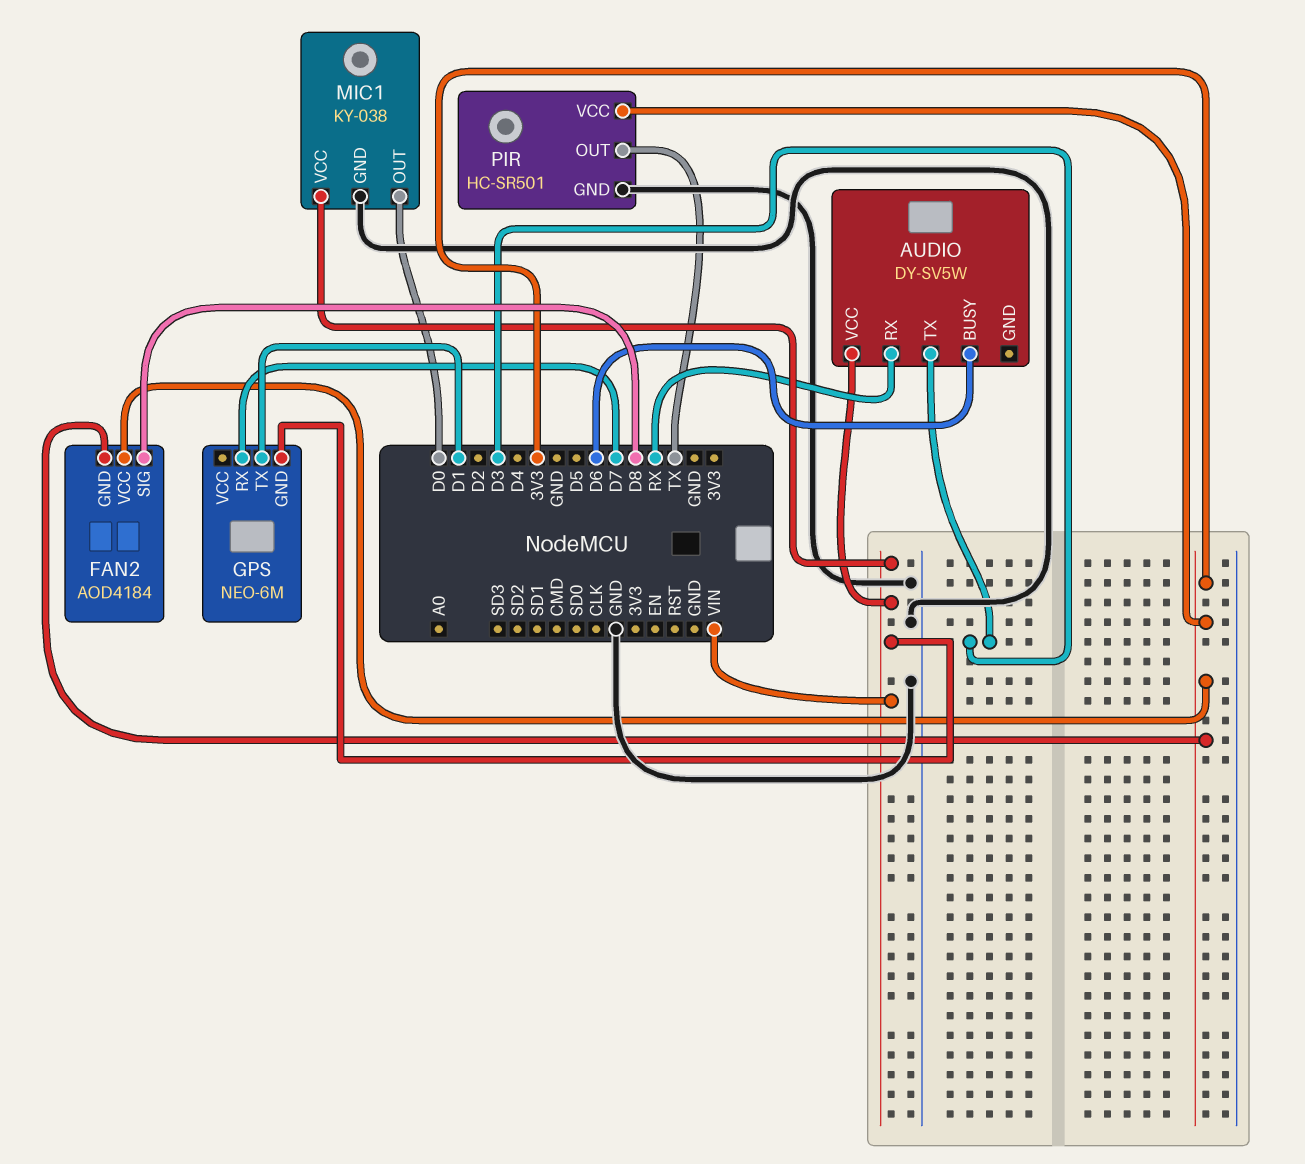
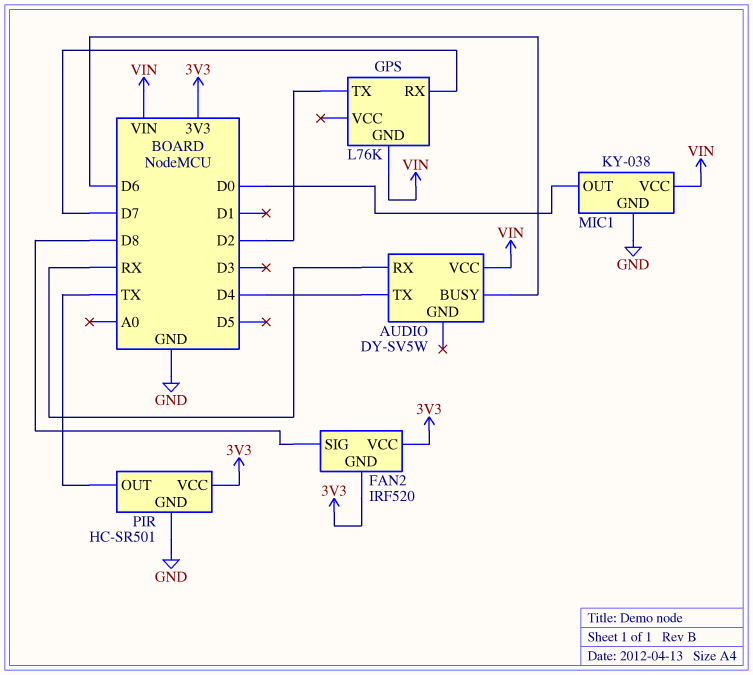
AUDIO pin TX: D3 -> D4
FAN2: AOD4184 -> IRF520
GPS: NEO-6M -> L76K
GPS pin TX: D1 -> D2

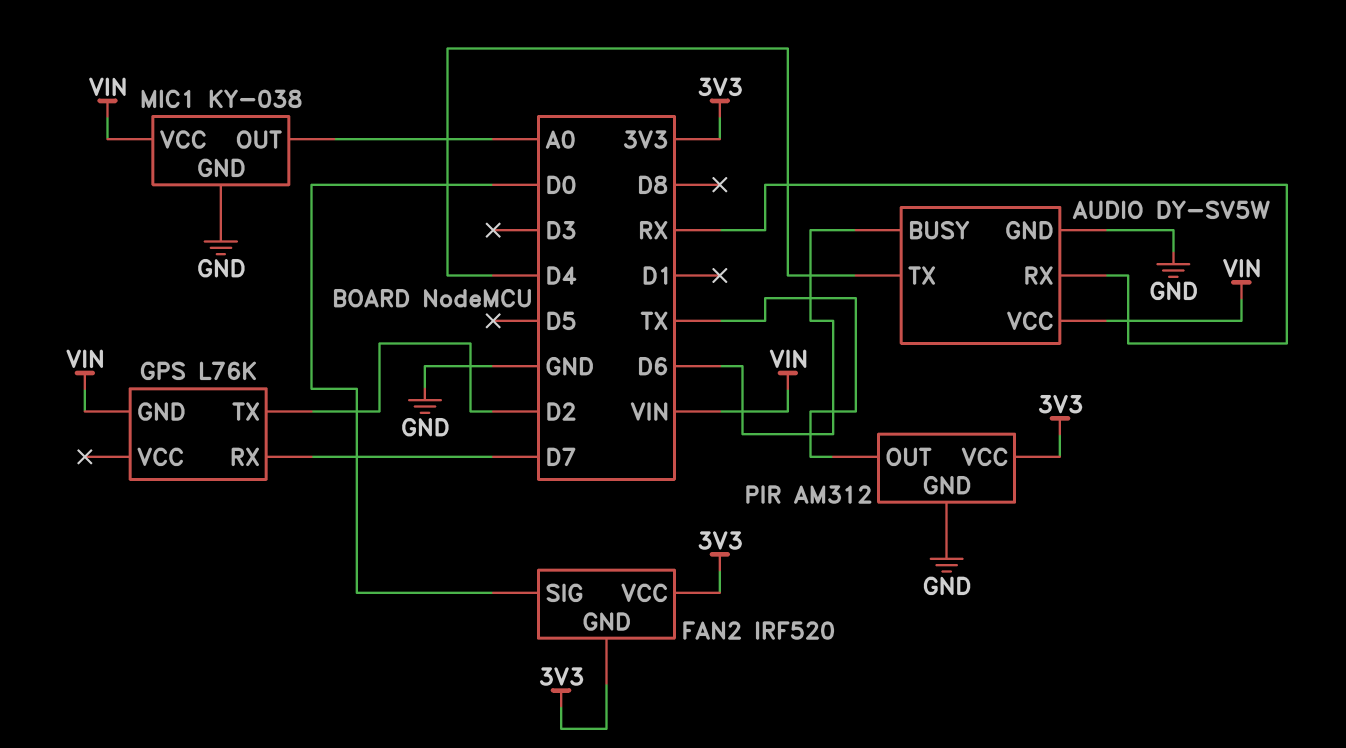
AUDIO pin GND: none -> GND
FAN2 pin SIG: D8 -> D0
MIC1 pin OUT: D0 -> A0
PIR: HC-SR501 -> AM312

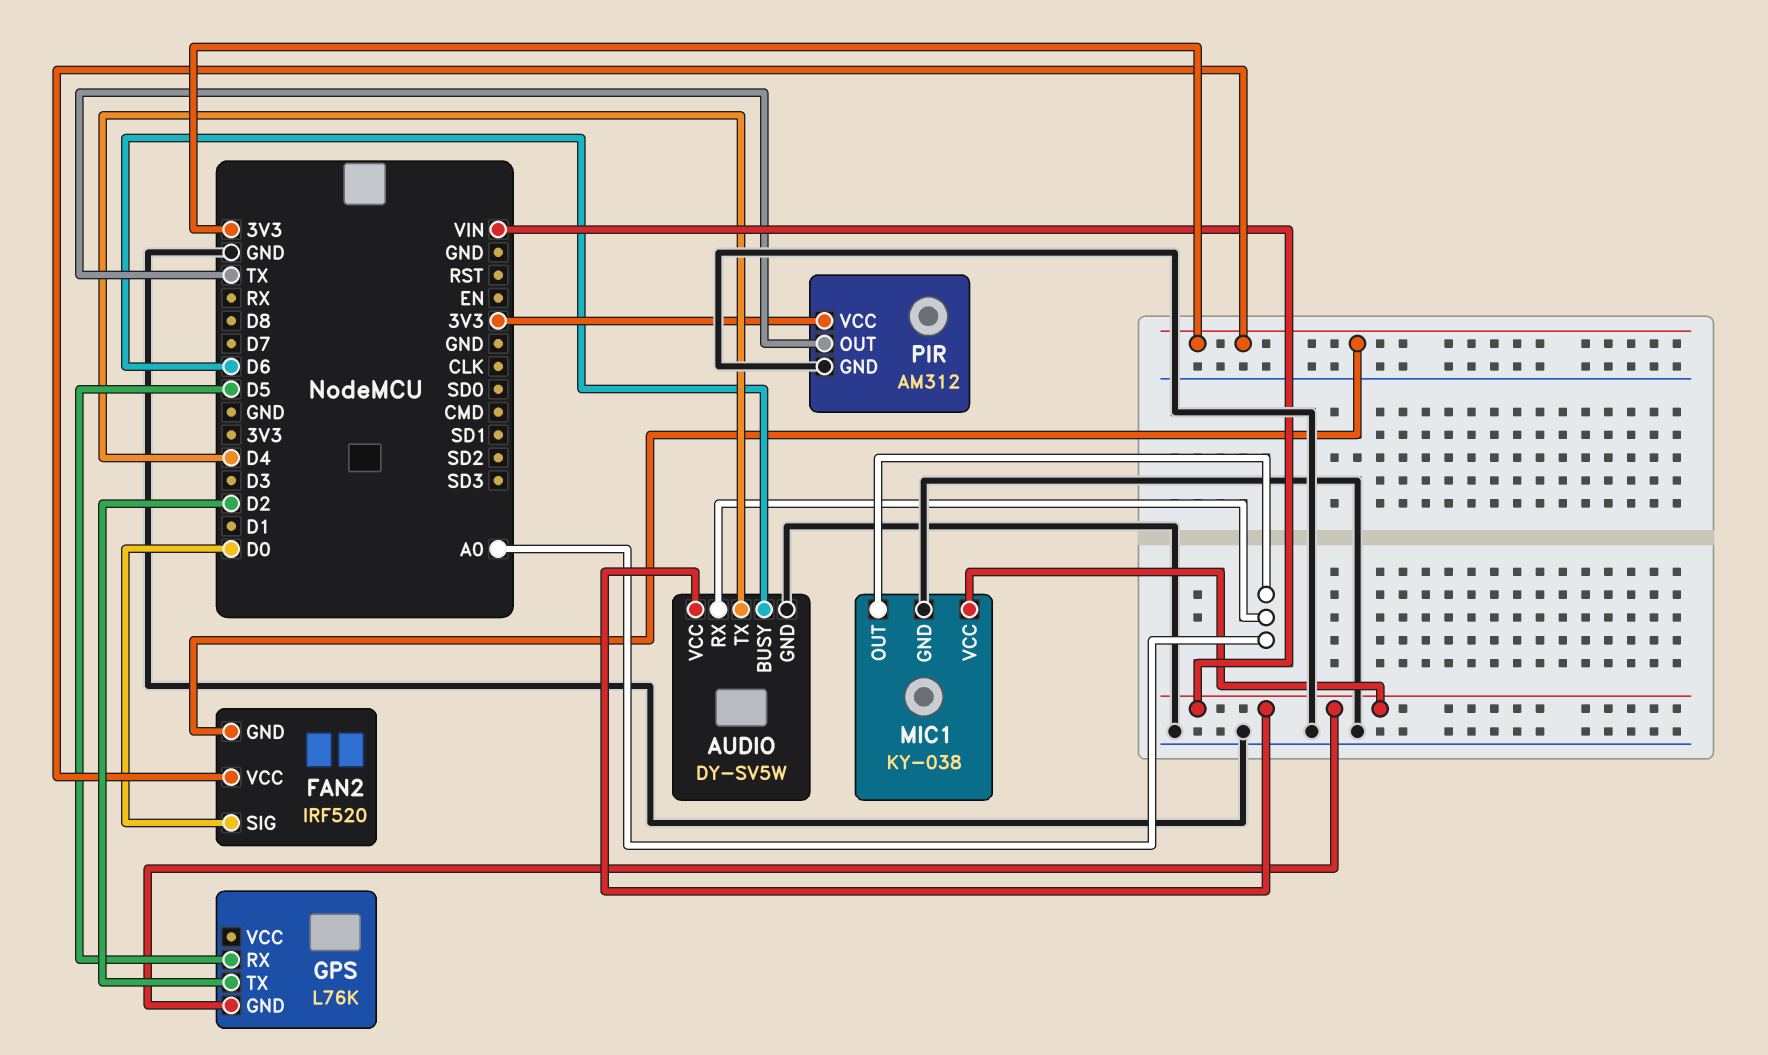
AUDIO pin RX: RX -> A0
GPS pin RX: D7 -> D5

